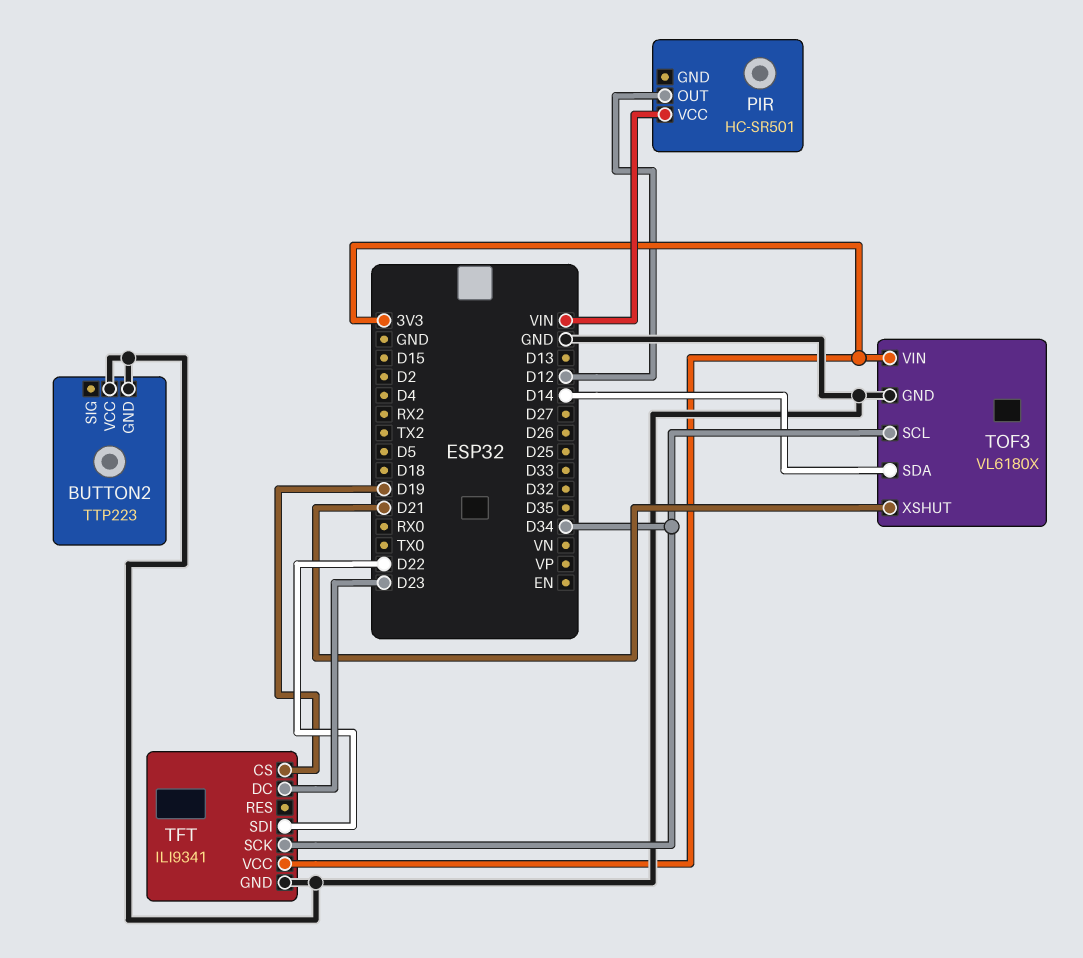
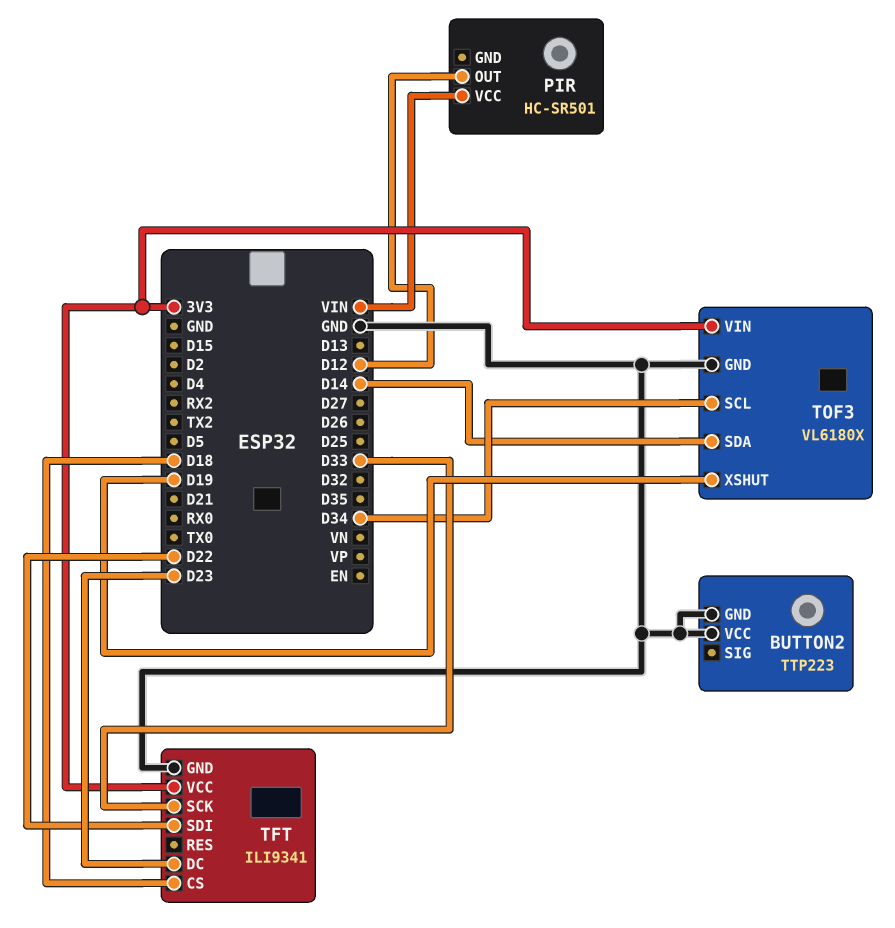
TFT pin CS: D19 -> D18
TFT pin SCK: D34 -> D33
TOF3 pin XSHUT: D21 -> D19

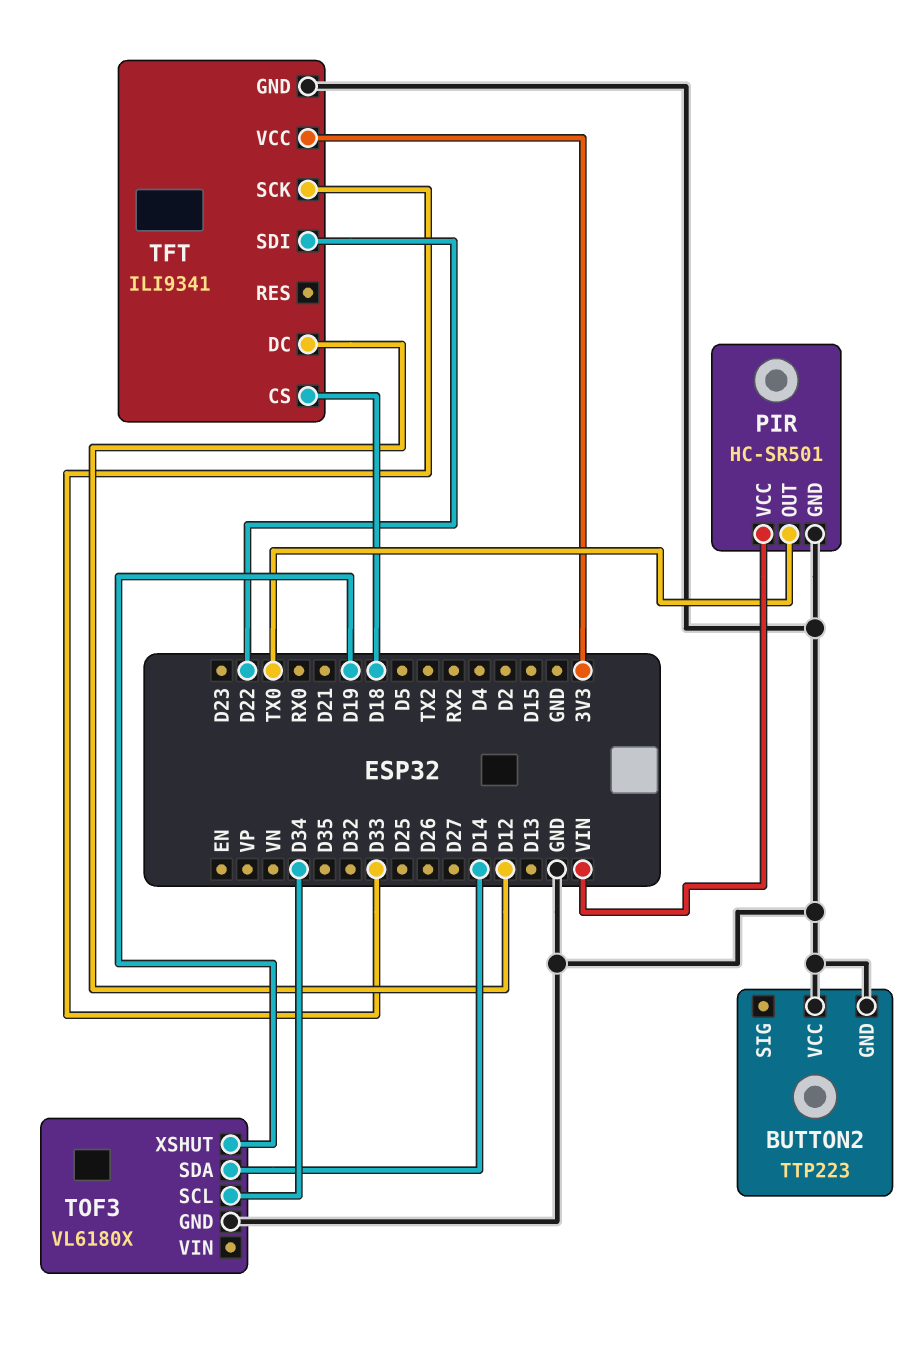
PIR pin GND: none -> GND
PIR pin OUT: D12 -> TX0
TFT pin DC: D23 -> D12
TOF3 pin VIN: 3V3 -> none

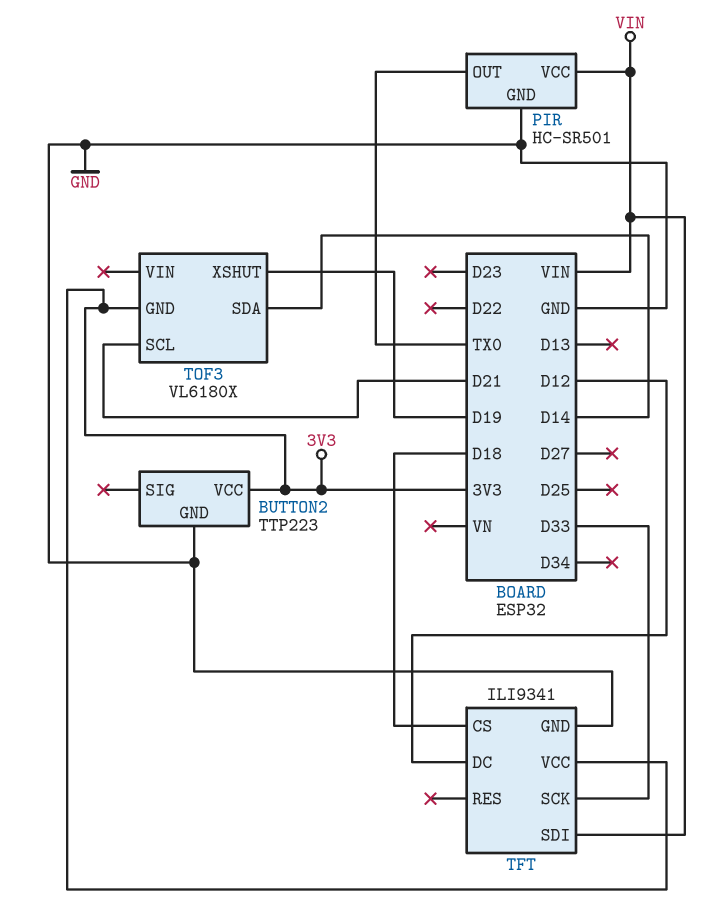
BUTTON2 pin VCC: GND -> 3V3
TFT pin SDI: D22 -> VIN
TOF3 pin GND: GND -> 3V3
TOF3 pin SCL: D34 -> D21

